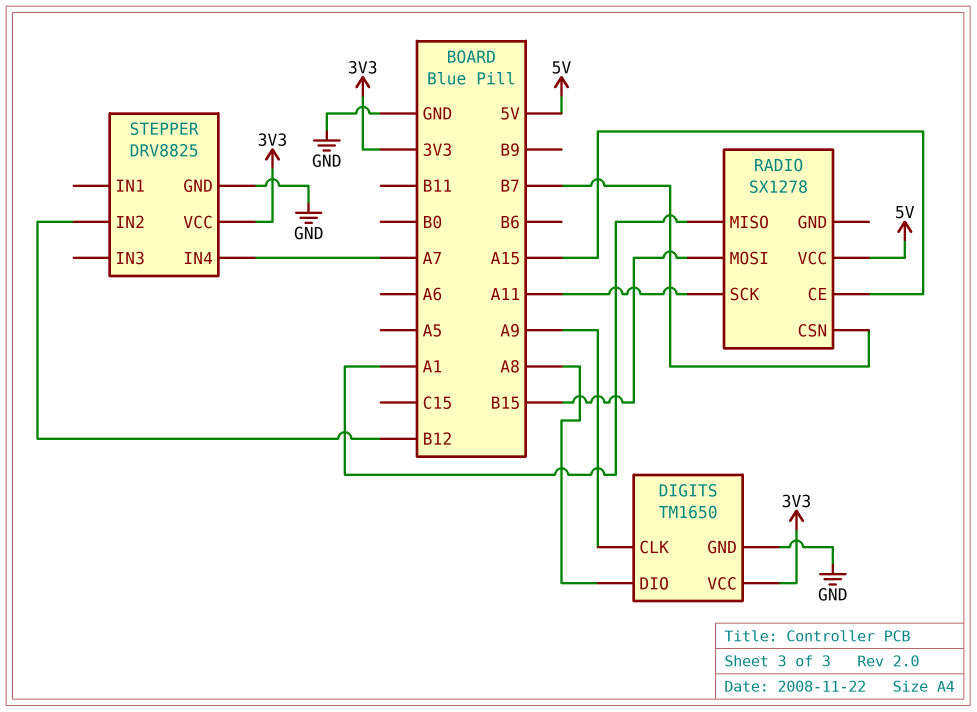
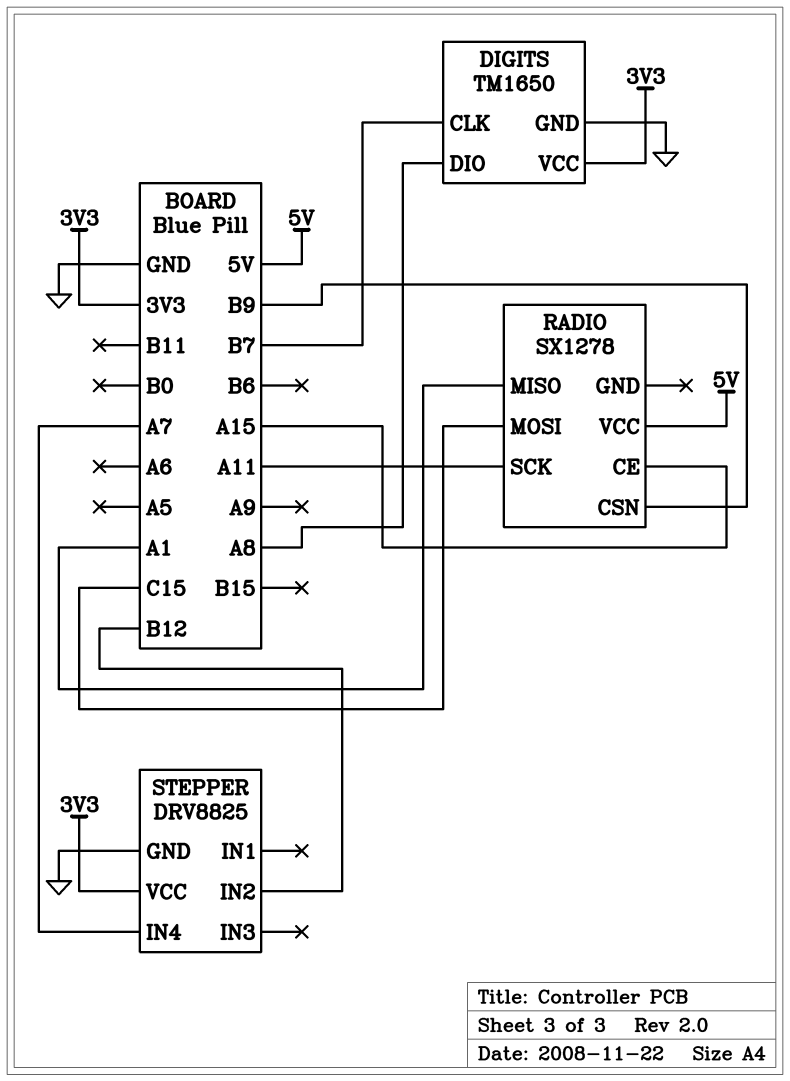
DIGITS pin CLK: A9 -> B7
RADIO pin CSN: B7 -> B9
RADIO pin MOSI: B15 -> C15

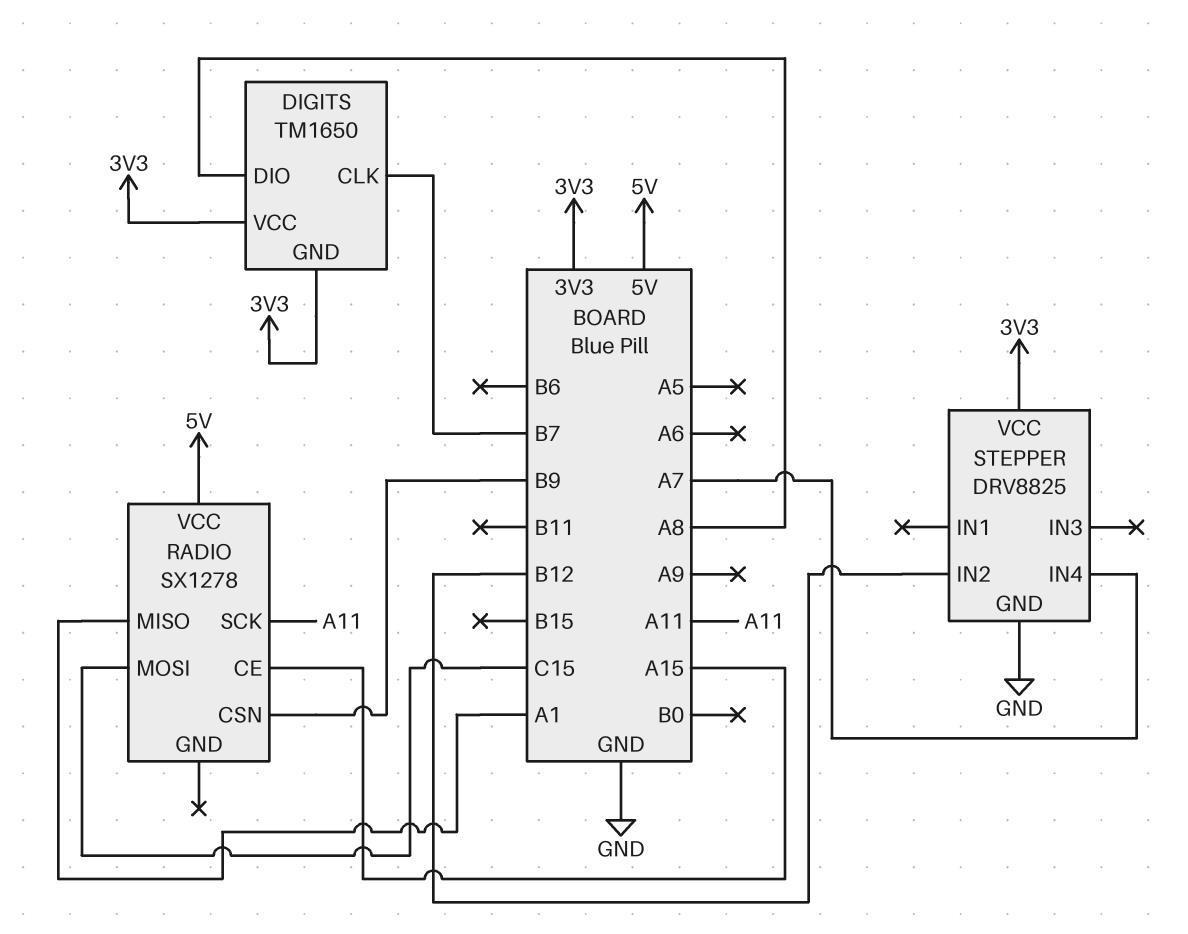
DIGITS pin GND: GND -> 3V3

